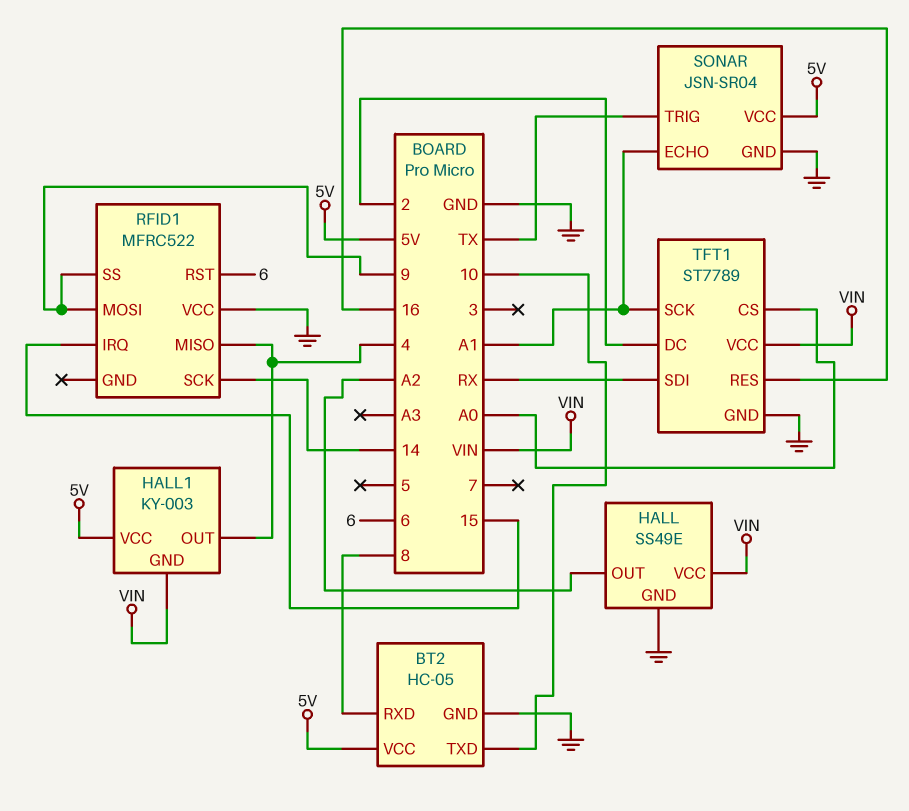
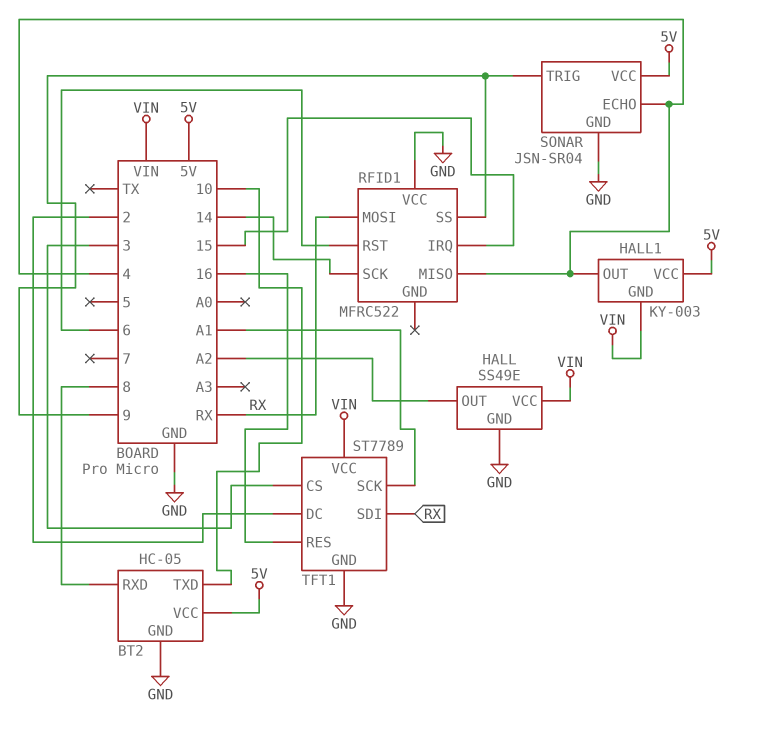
RFID1 pin MOSI: 9 -> RX
SONAR pin ECHO: A1 -> 4
SONAR pin TRIG: TX -> 9
TFT1 pin CS: A0 -> 3

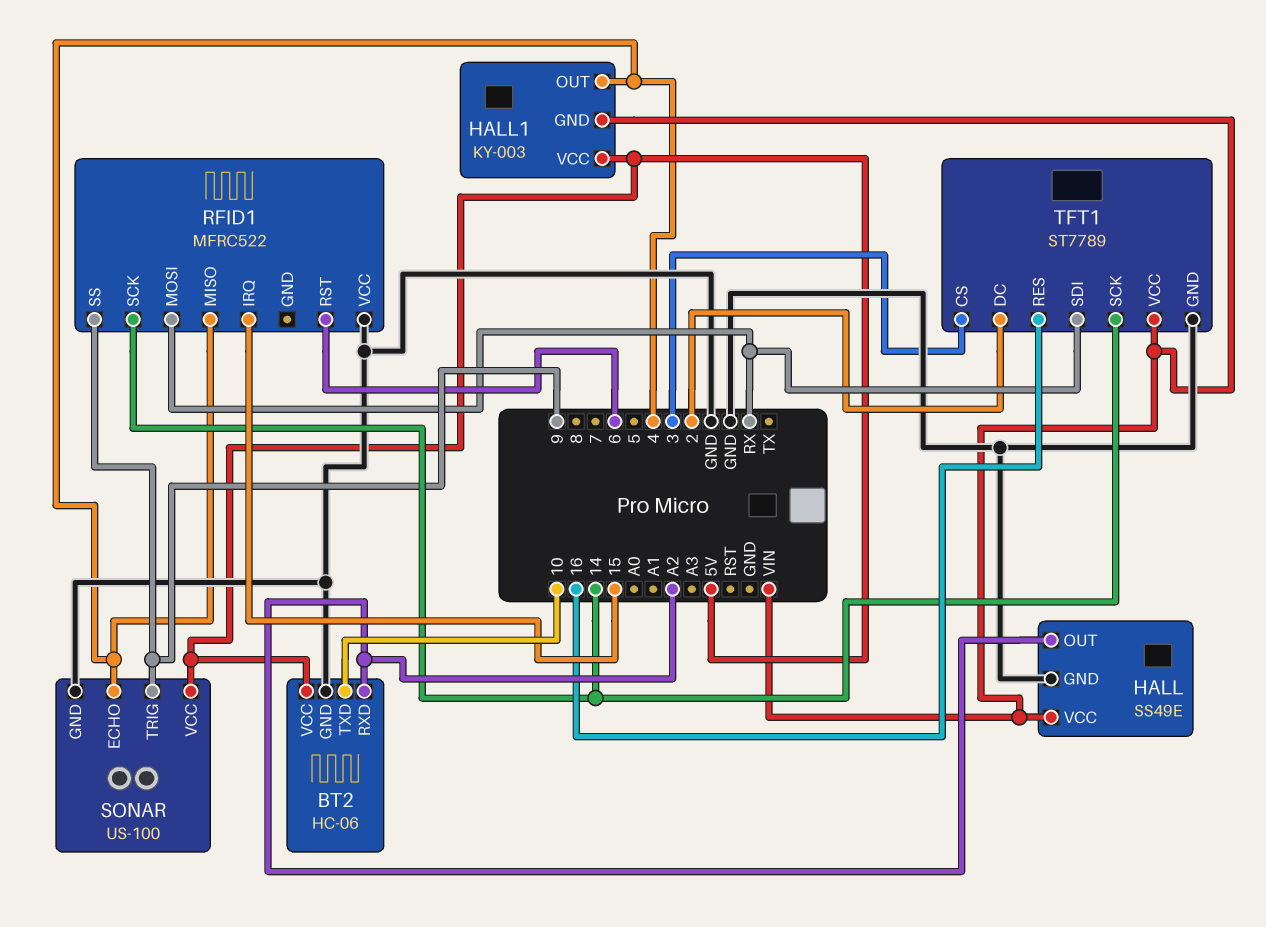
BT2: HC-05 -> HC-06
BT2 pin RXD: 8 -> A2
SONAR: JSN-SR04 -> US-100
TFT1 pin SCK: A1 -> 14

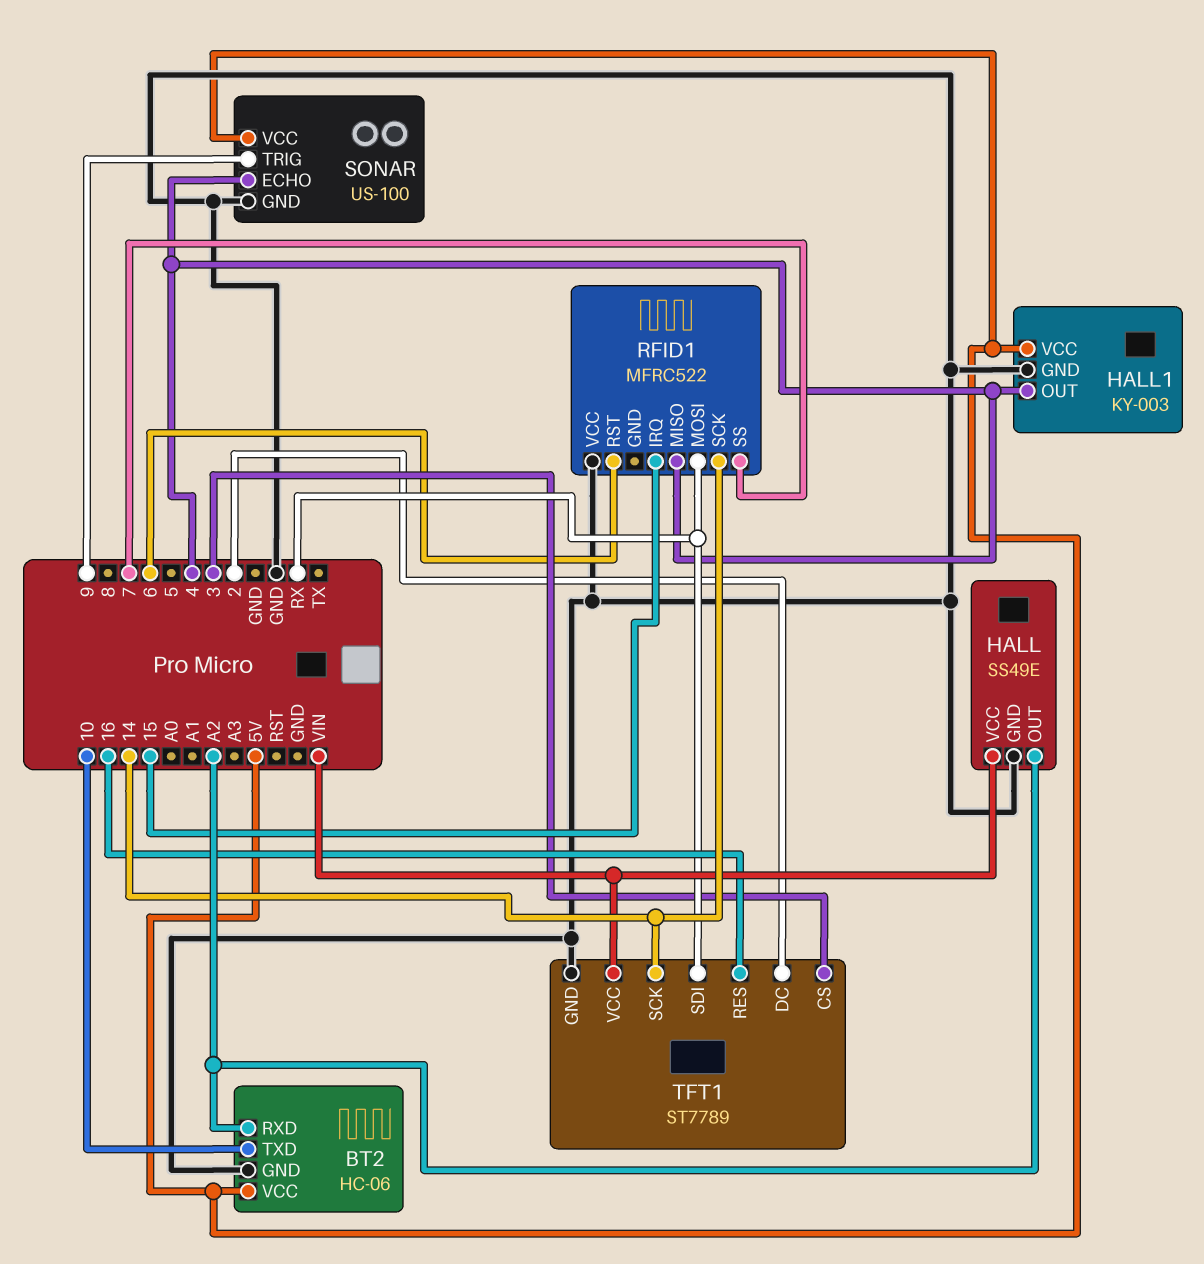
HALL1 pin GND: VIN -> GND
RFID1 pin SS: 9 -> 7

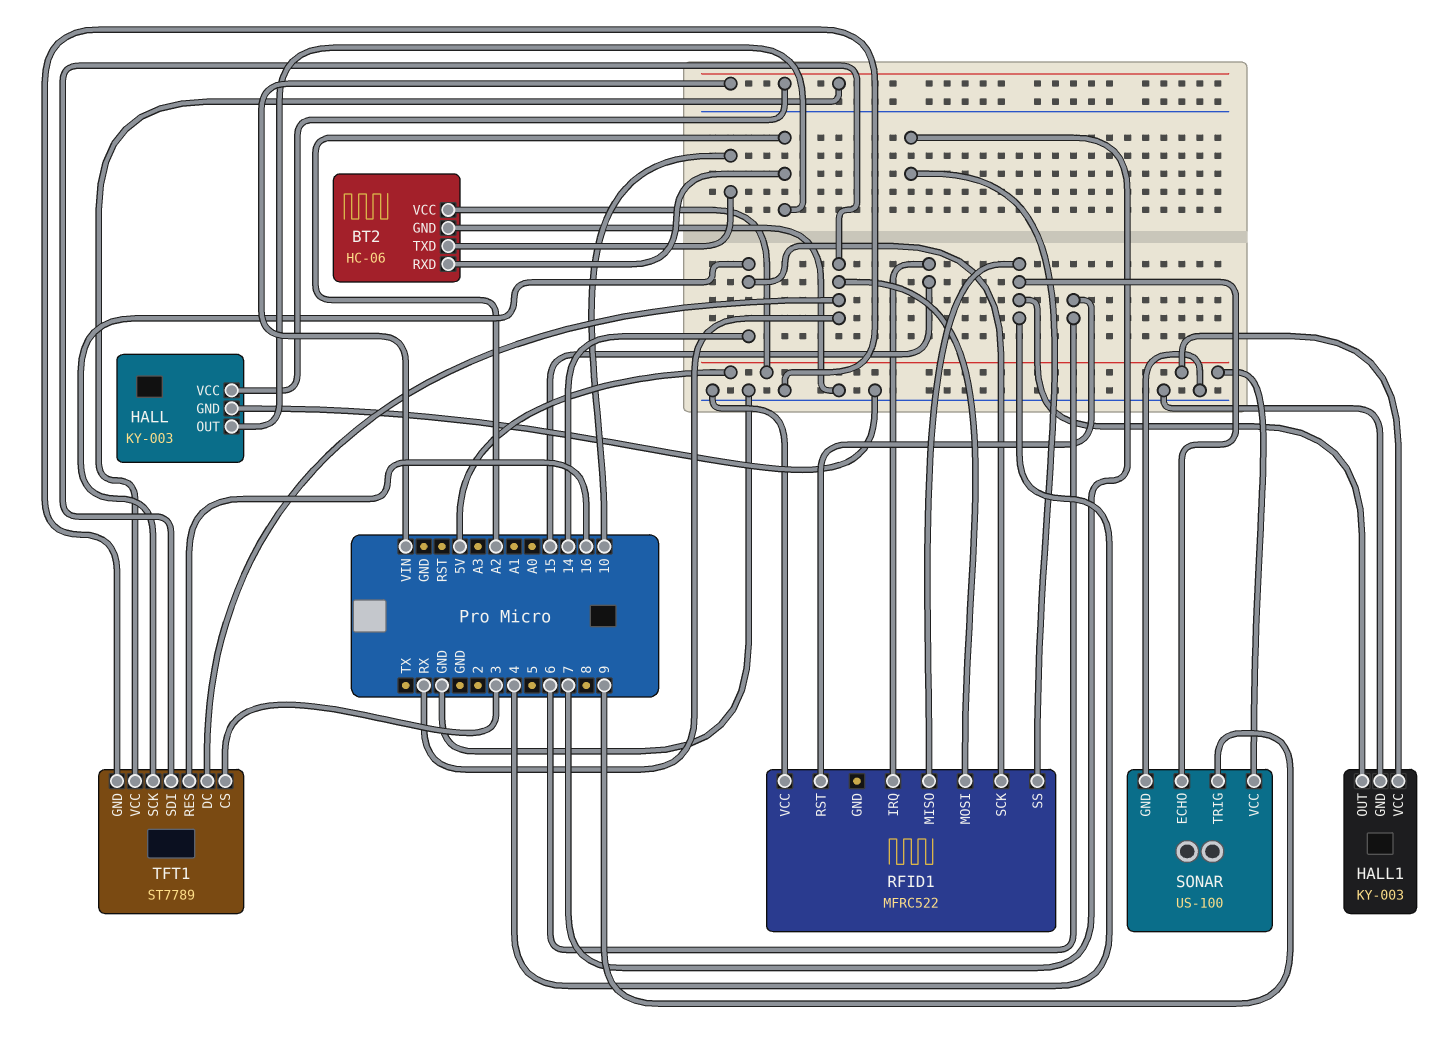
HALL: SS49E -> KY-003
TFT1 pin DC: 2 -> RX

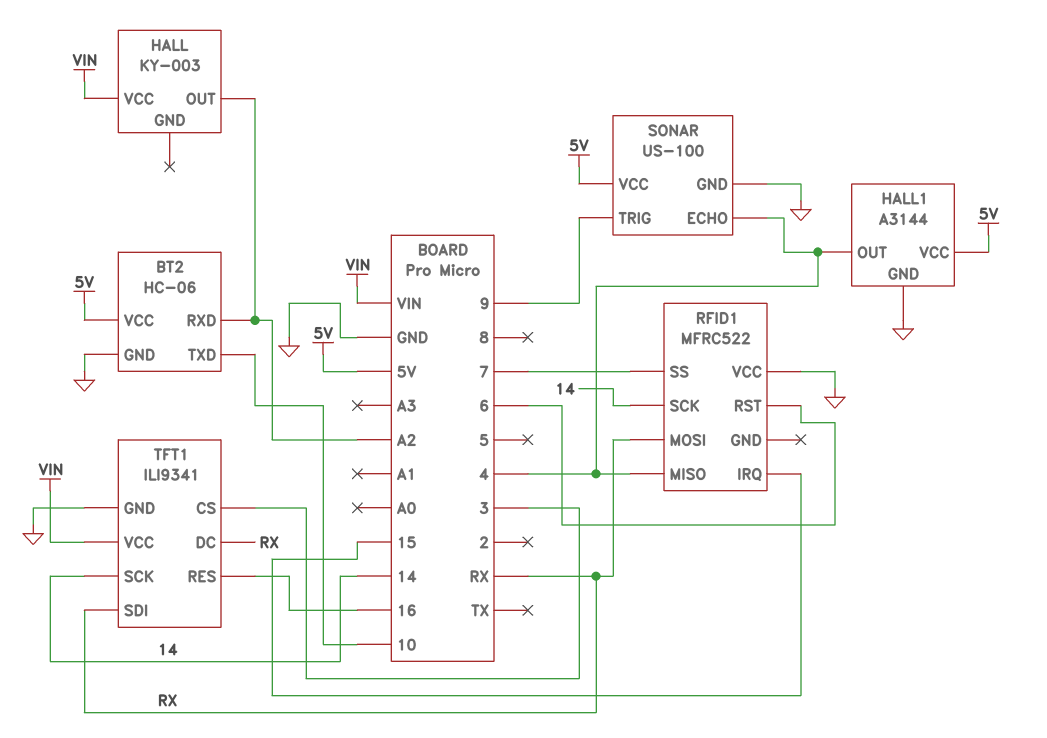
HALL pin GND: GND -> none
HALL1: KY-003 -> A3144
TFT1: ST7789 -> ILI9341

